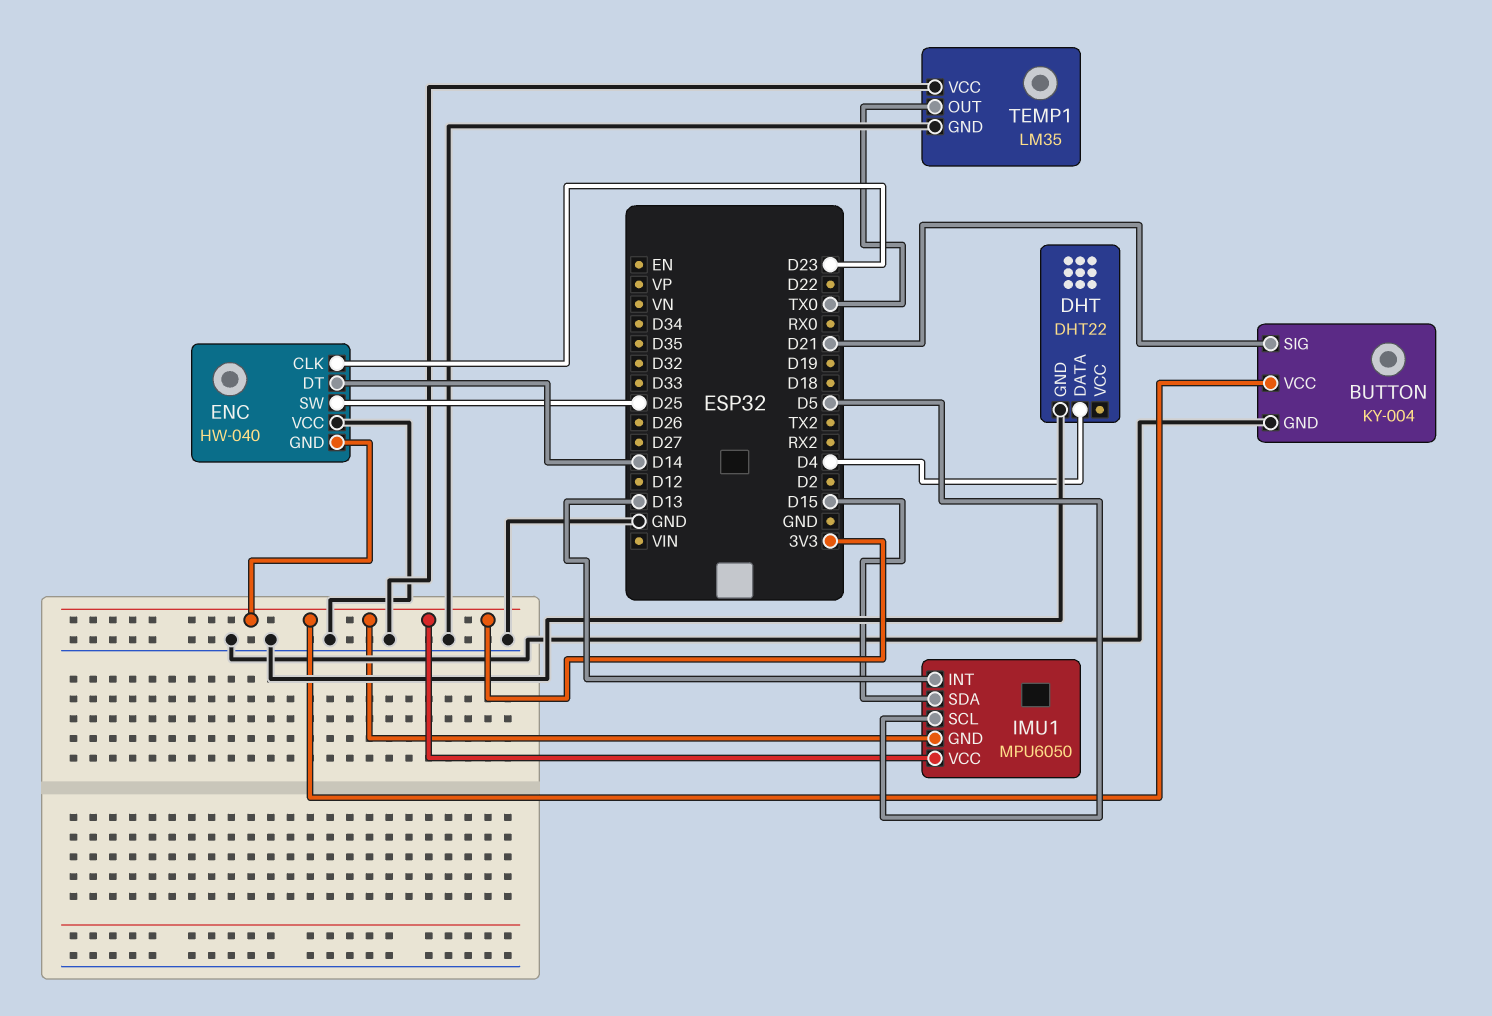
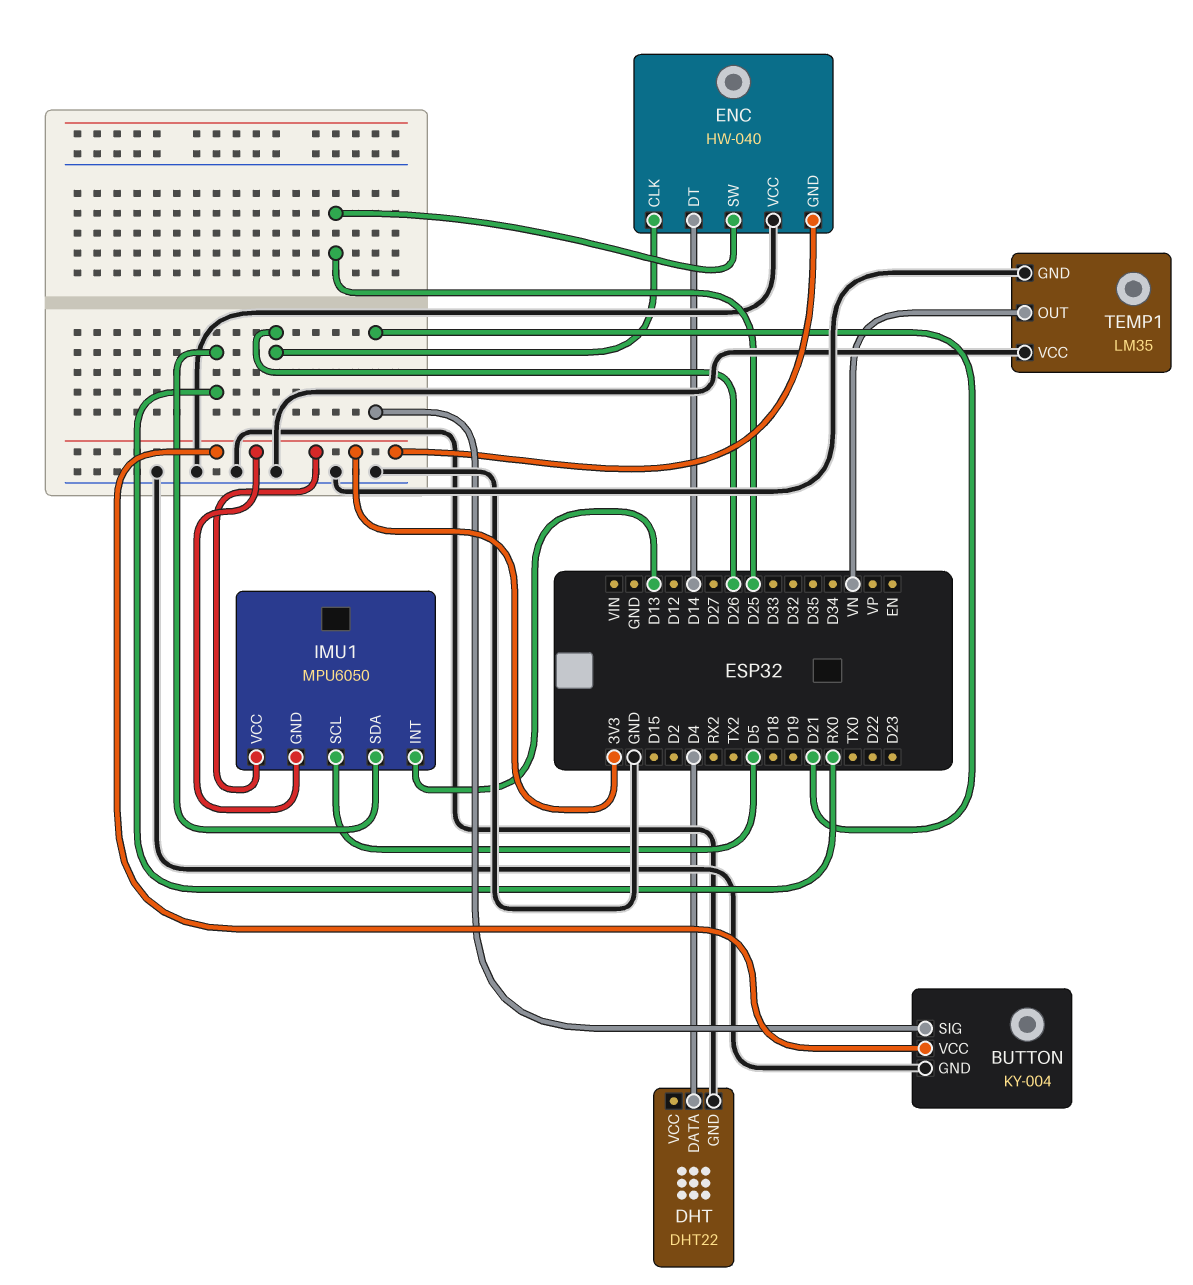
ENC pin CLK: D23 -> D26
IMU1 pin SDA: D15 -> RX0
TEMP1 pin OUT: TX0 -> VN

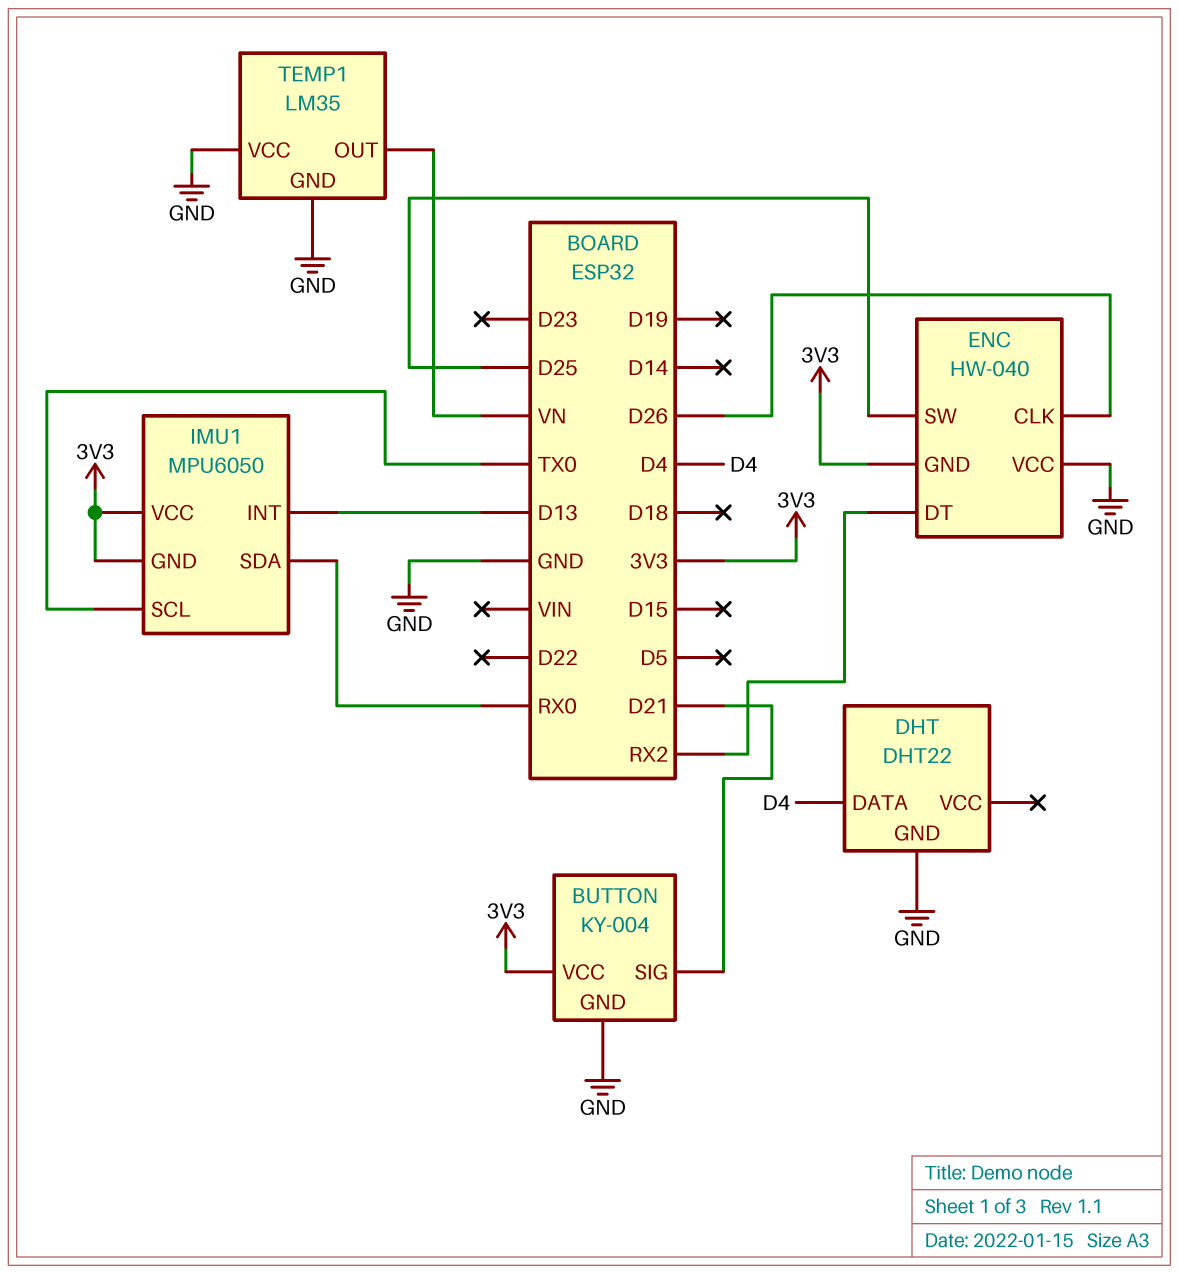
ENC pin DT: D14 -> RX2
IMU1 pin SCL: D5 -> TX0

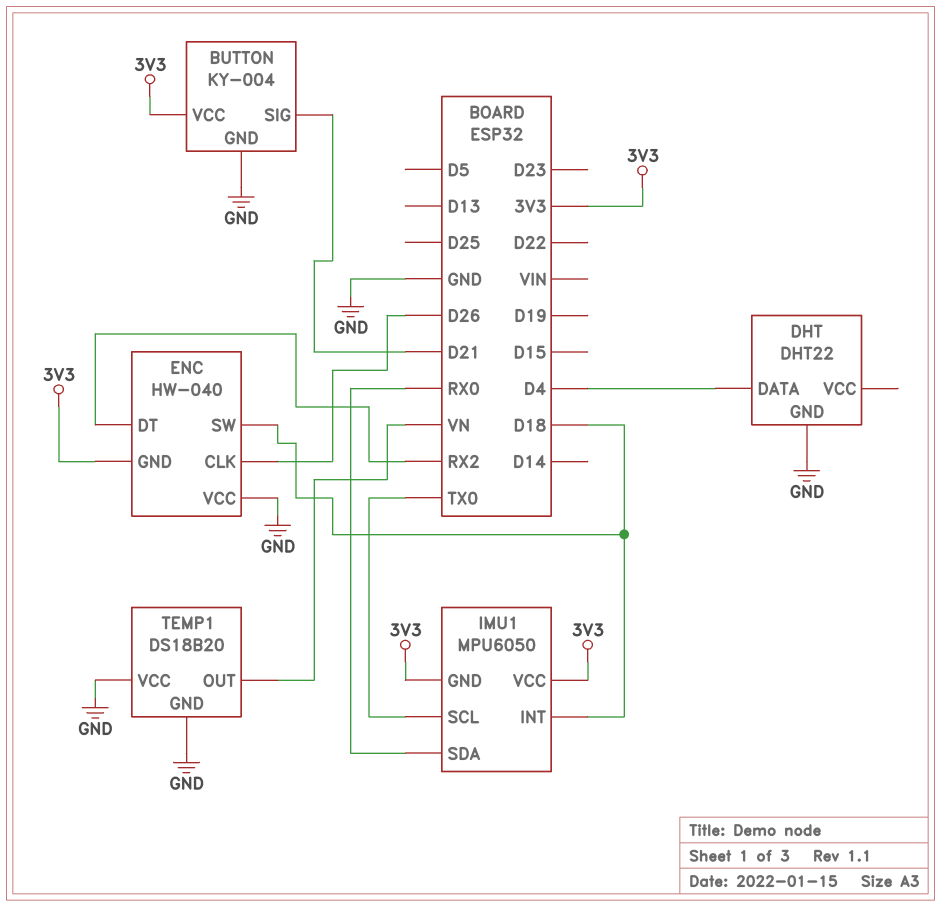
ENC pin SW: D25 -> D18
IMU1 pin INT: D13 -> D18
TEMP1: LM35 -> DS18B20

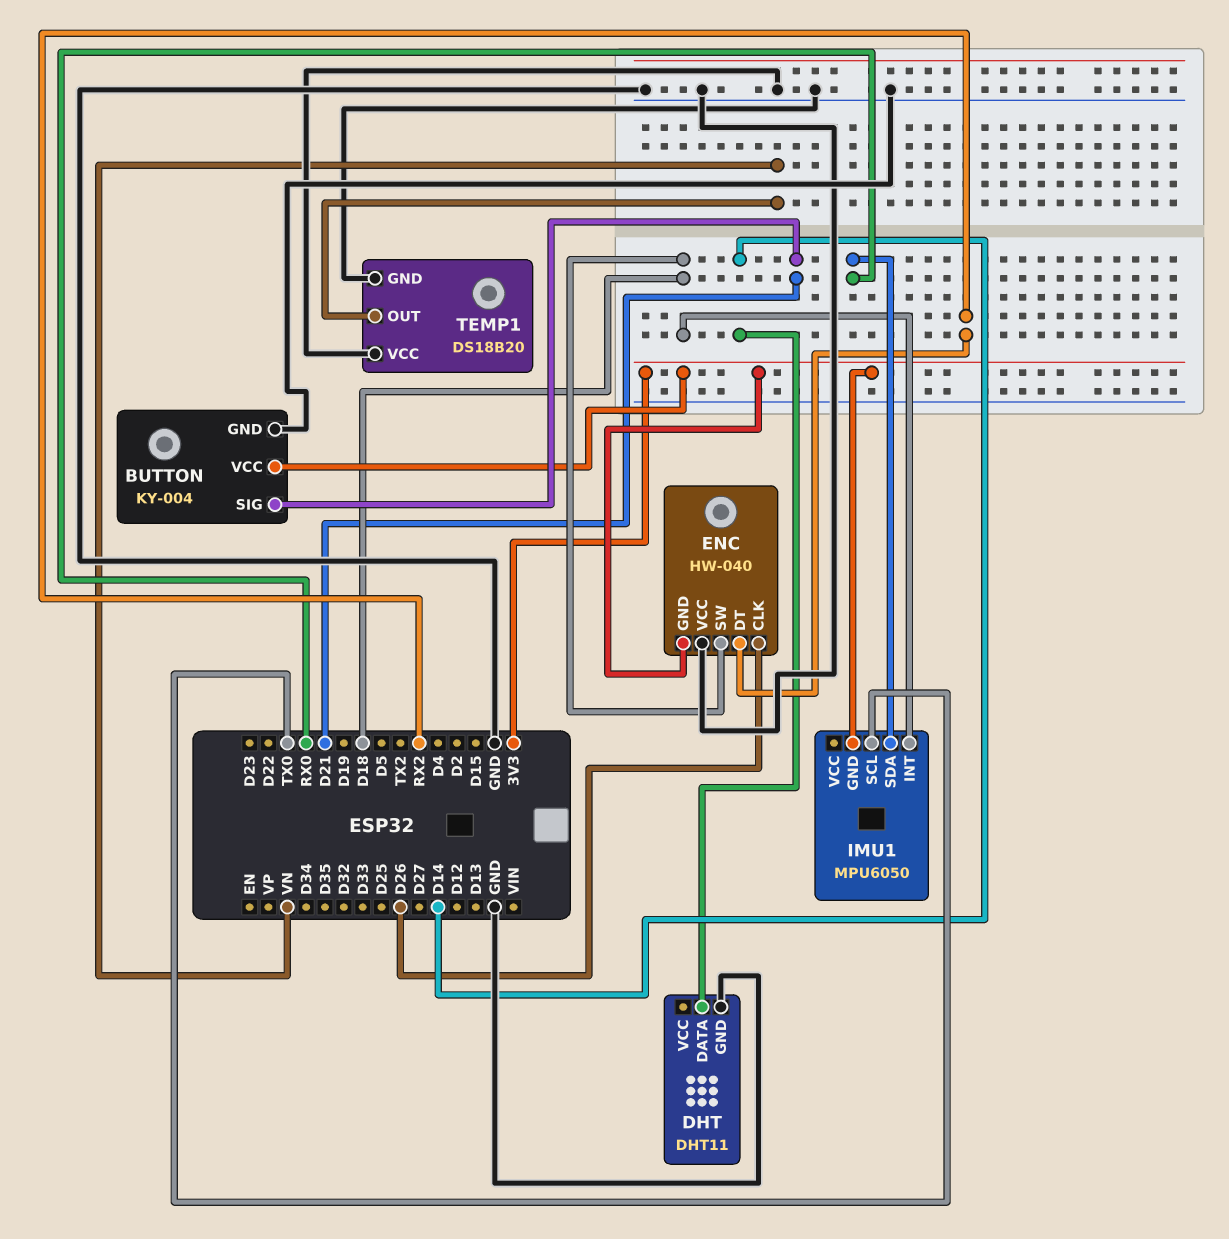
DHT: DHT22 -> DHT11
DHT pin DATA: D4 -> D14
IMU1 pin VCC: 3V3 -> none

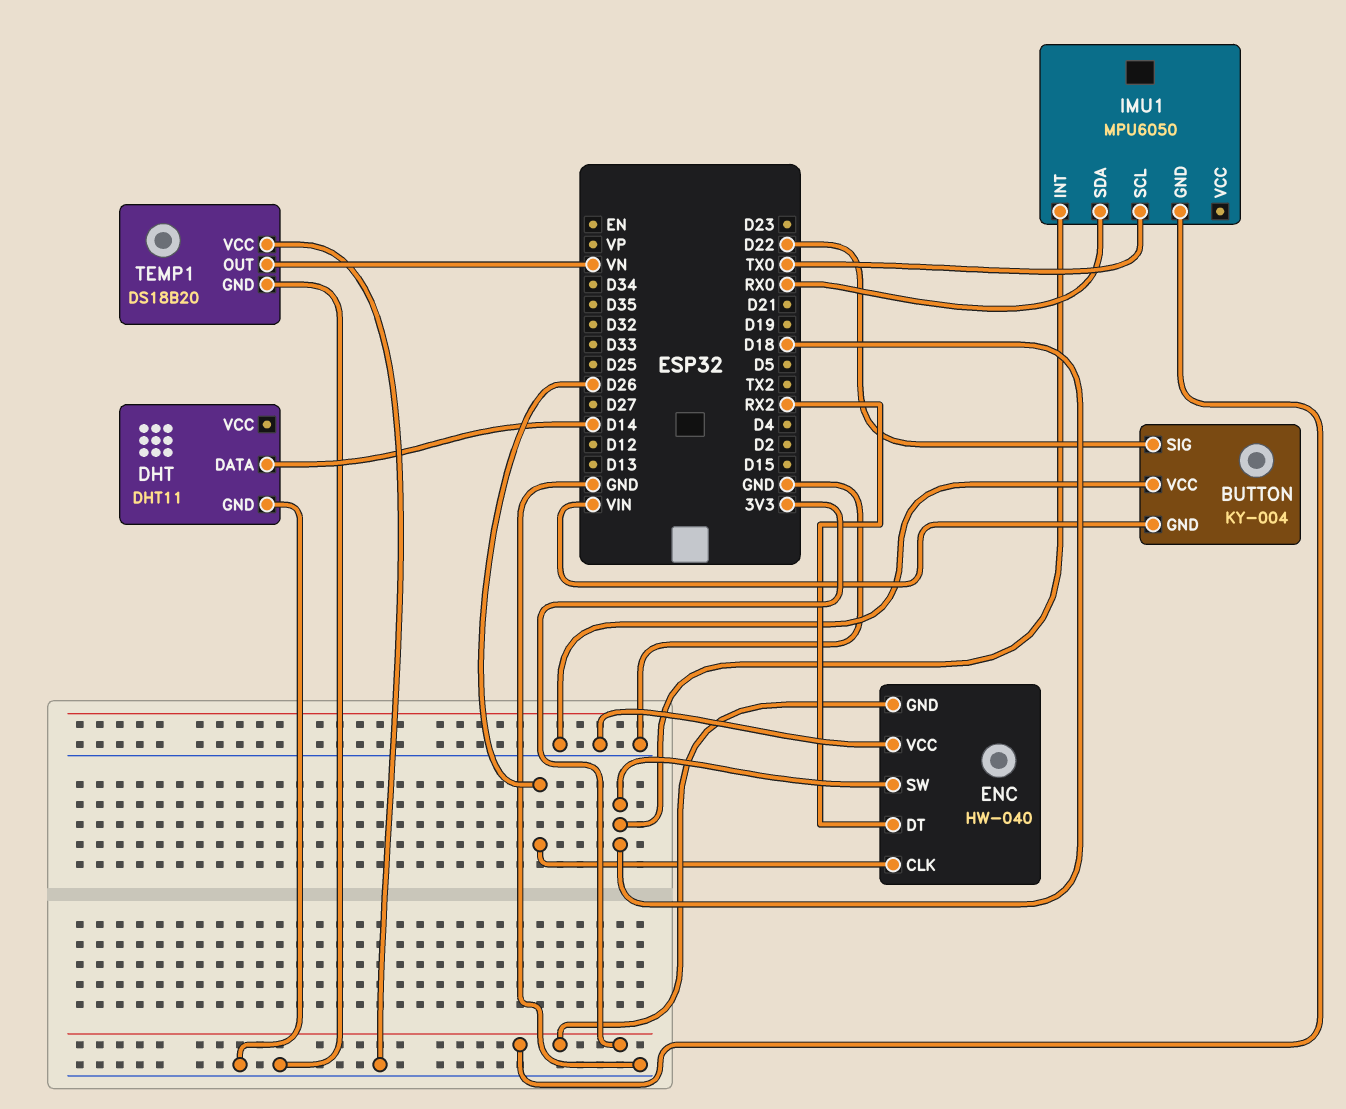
BUTTON pin GND: GND -> VIN
BUTTON pin SIG: D21 -> D22
BUTTON pin VCC: 3V3 -> GND

